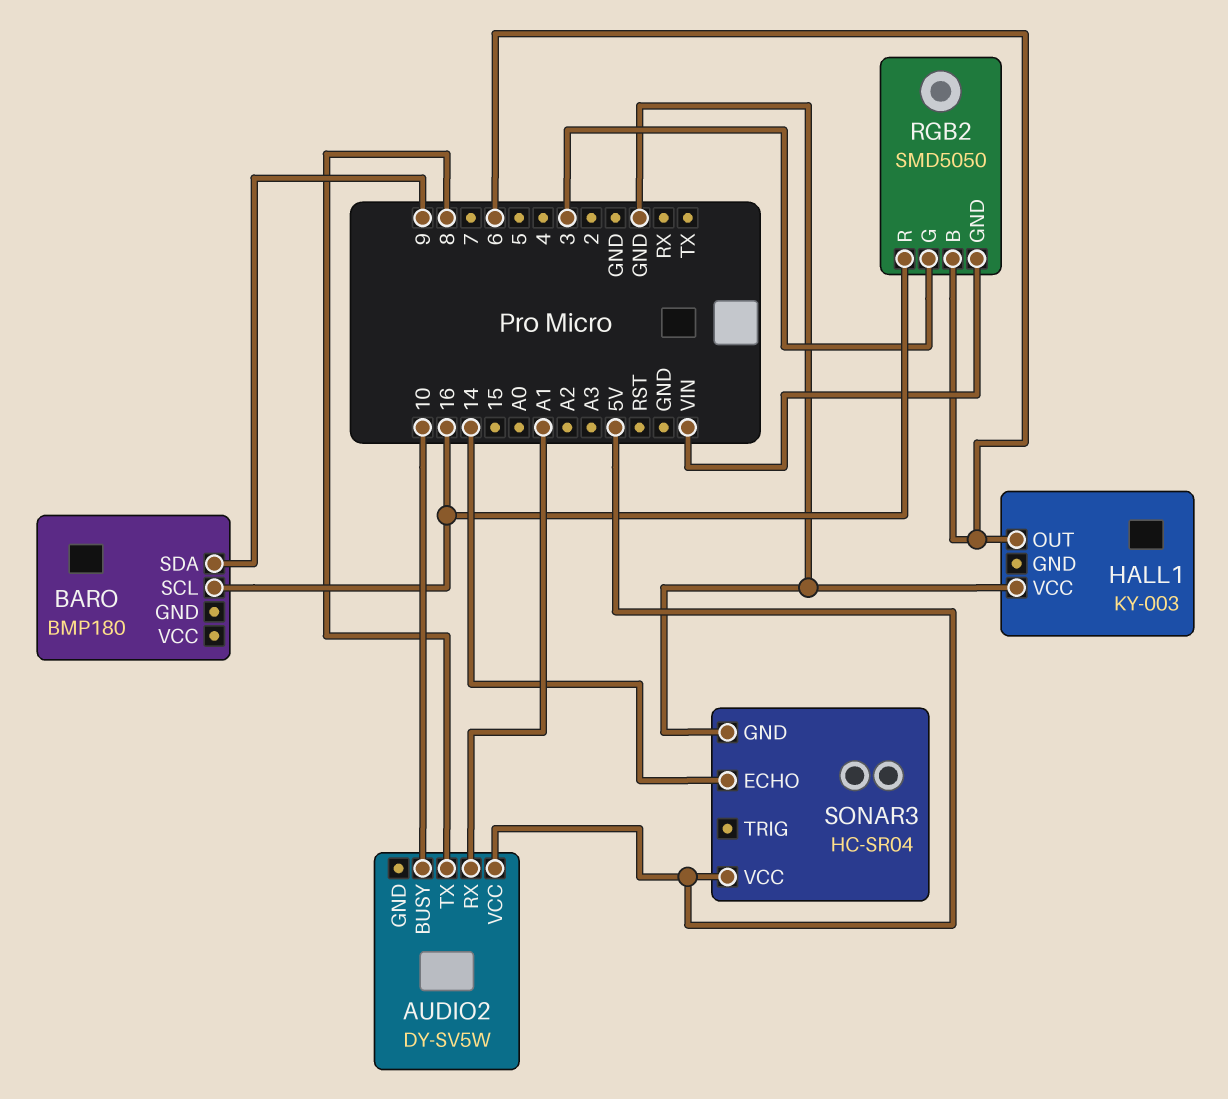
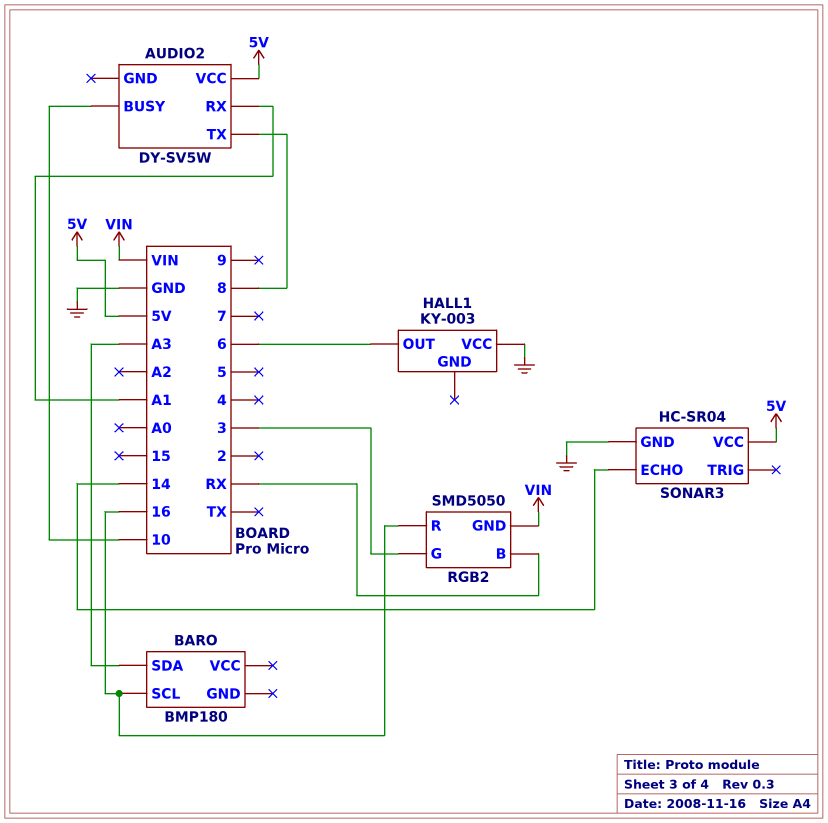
BARO pin SDA: 9 -> A3
RGB2 pin B: 6 -> RX

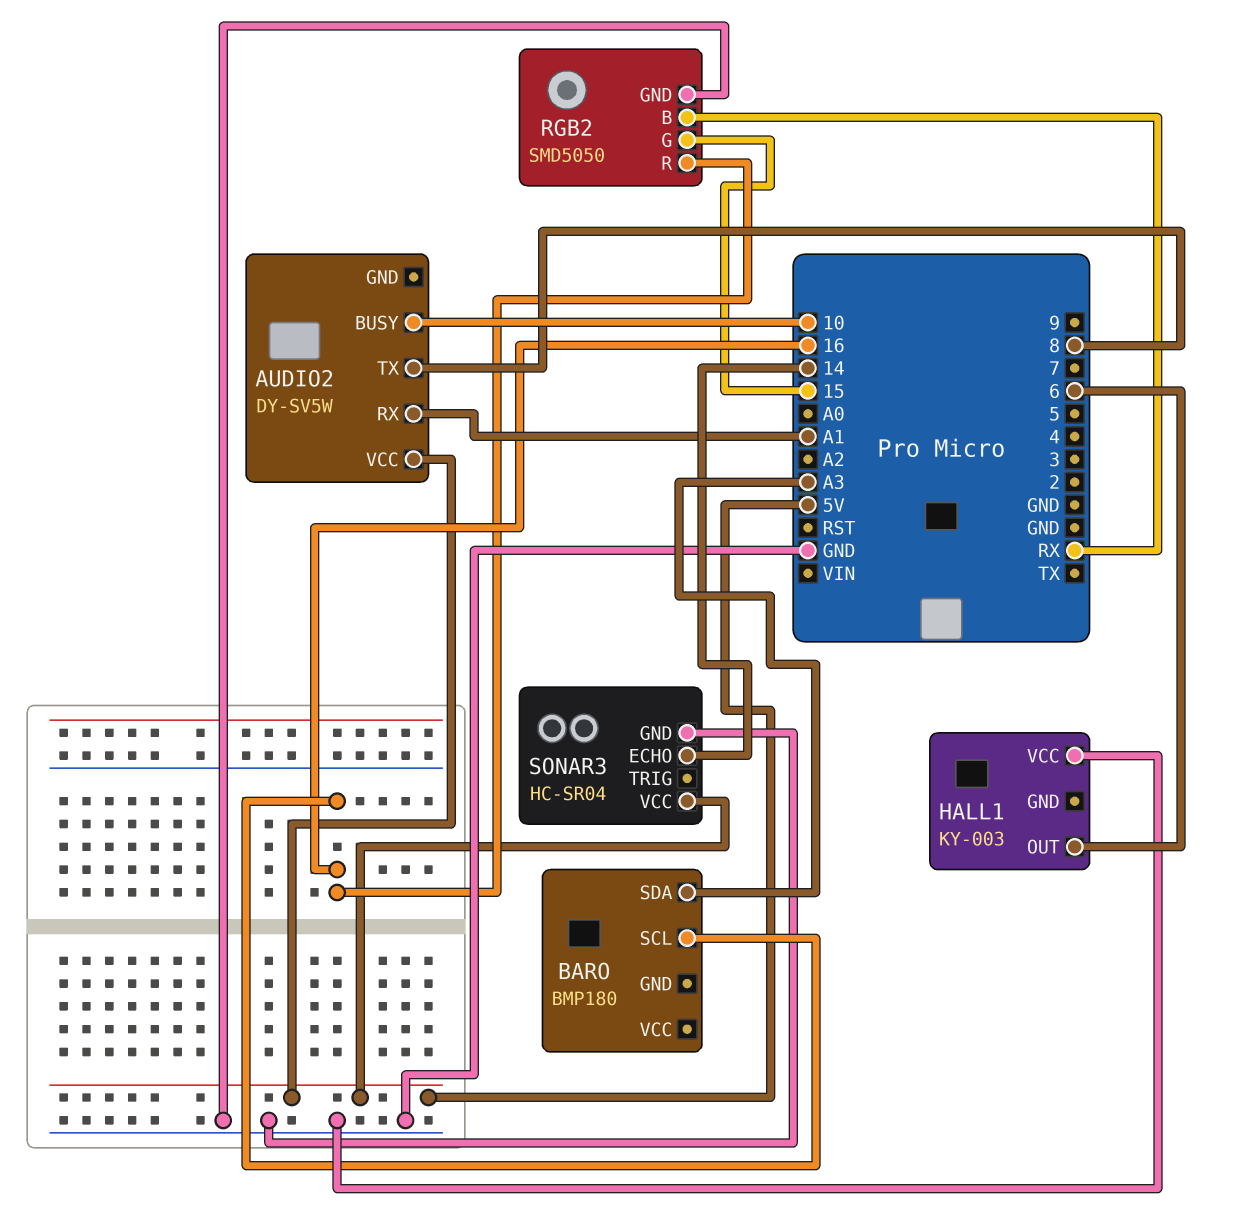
RGB2 pin G: 3 -> 15
RGB2 pin GND: VIN -> GND

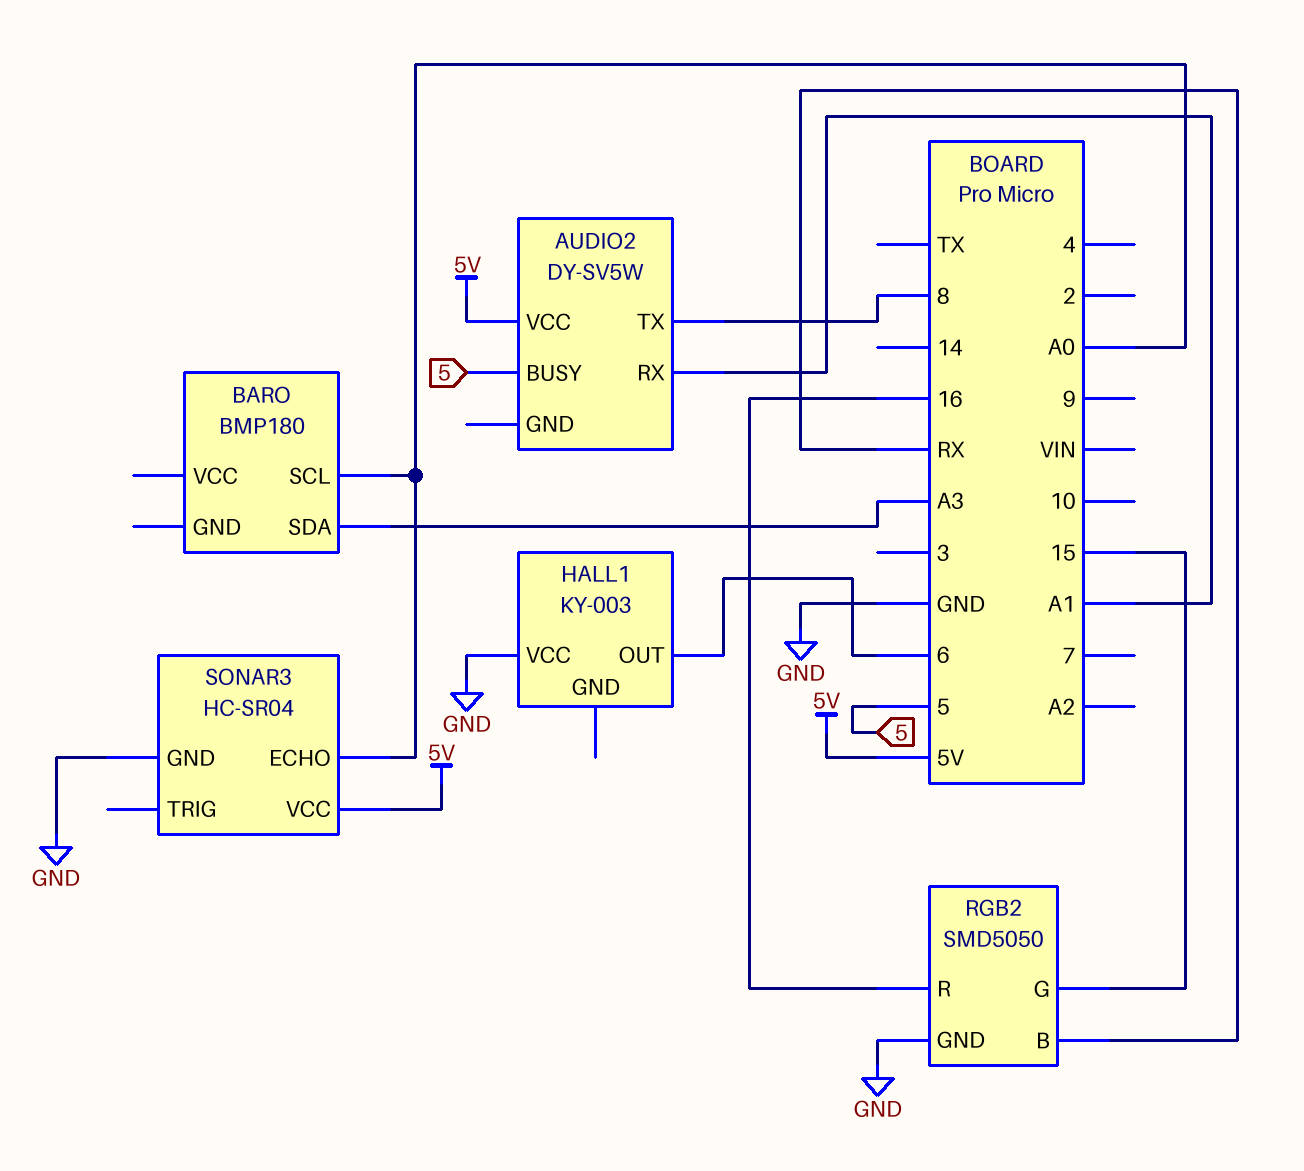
AUDIO2 pin BUSY: 10 -> 5
BARO pin SCL: 16 -> A0
SONAR3 pin ECHO: 14 -> A0

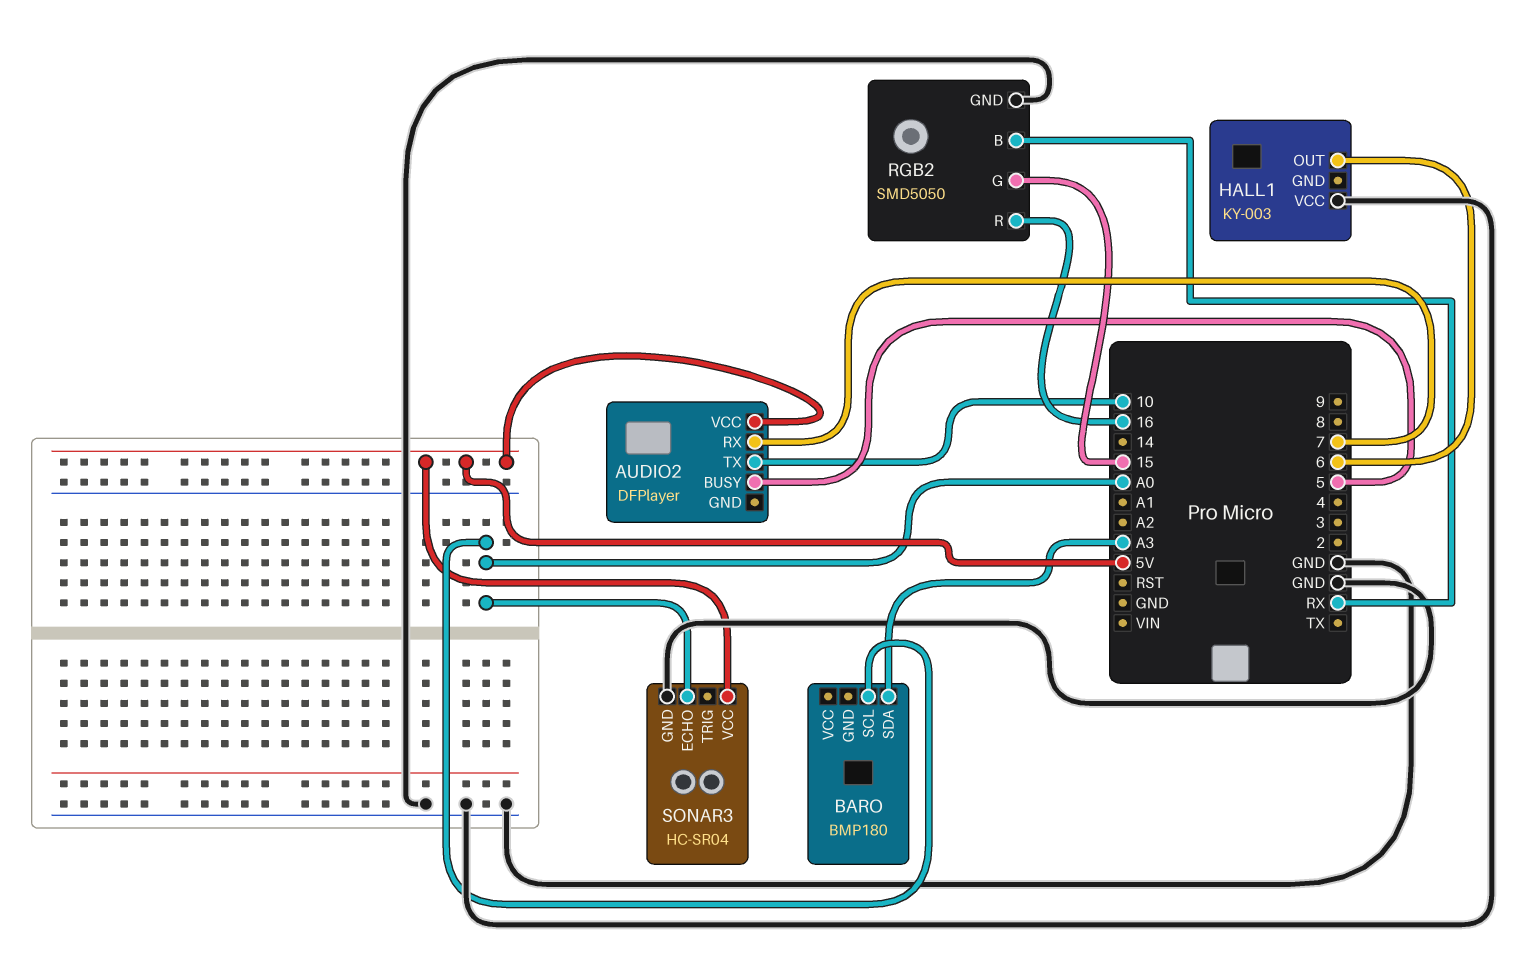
AUDIO2: DY-SV5W -> DFPlayer
AUDIO2 pin RX: A1 -> 7
AUDIO2 pin TX: 8 -> 10

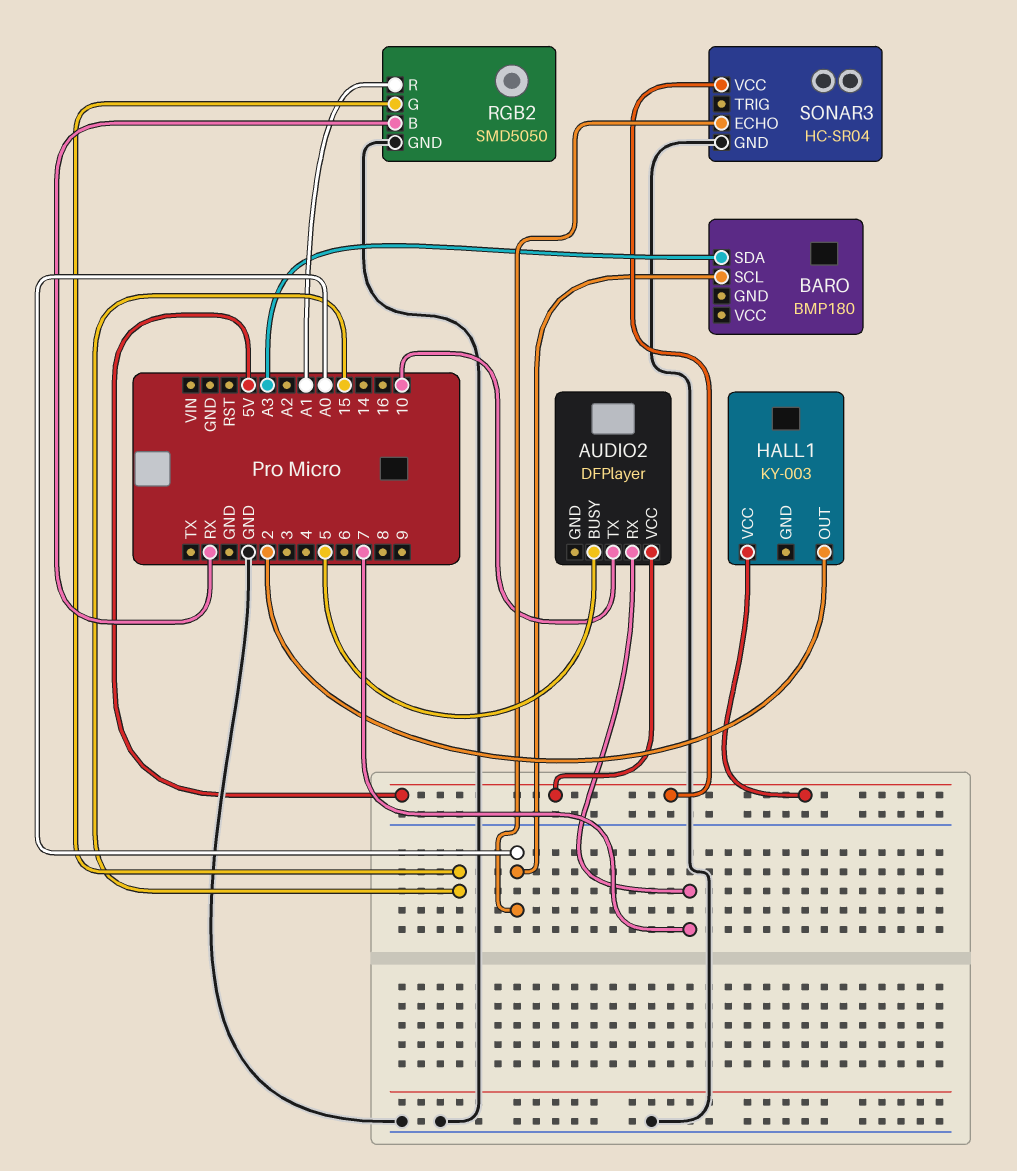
HALL1 pin OUT: 6 -> 2
HALL1 pin VCC: GND -> 5V
RGB2 pin R: 16 -> A1

